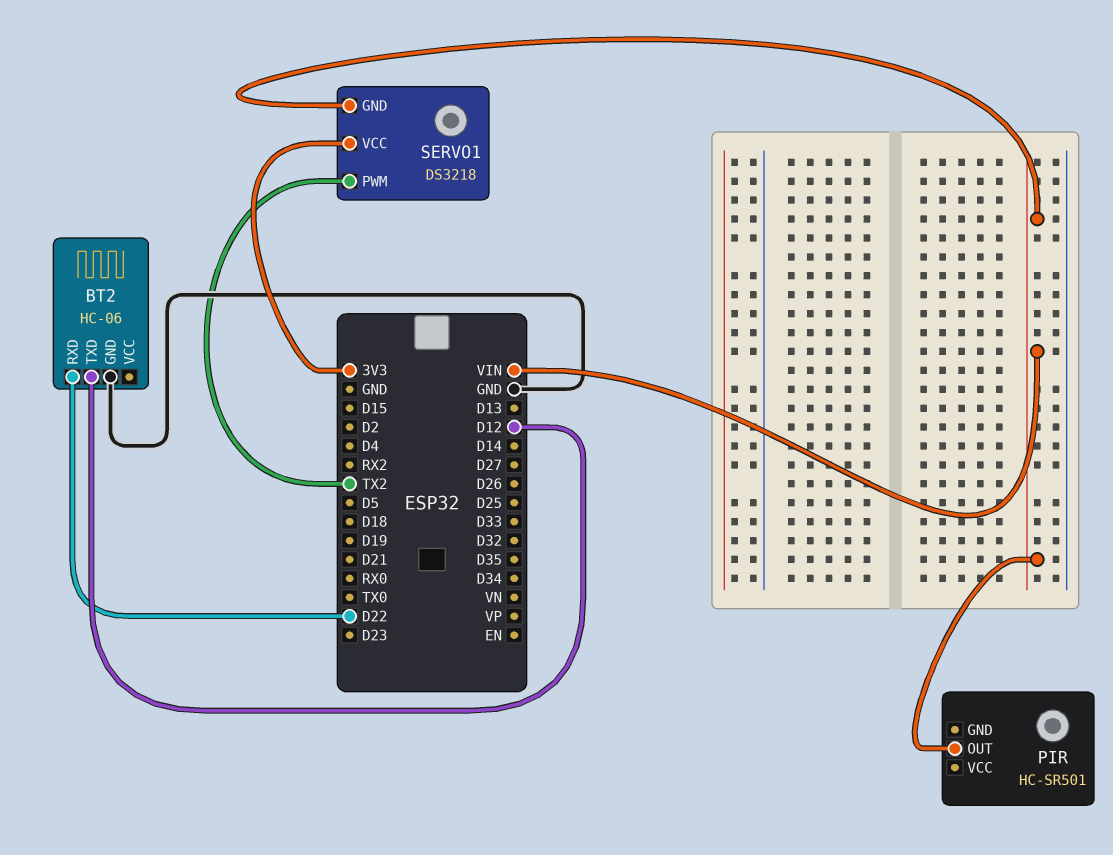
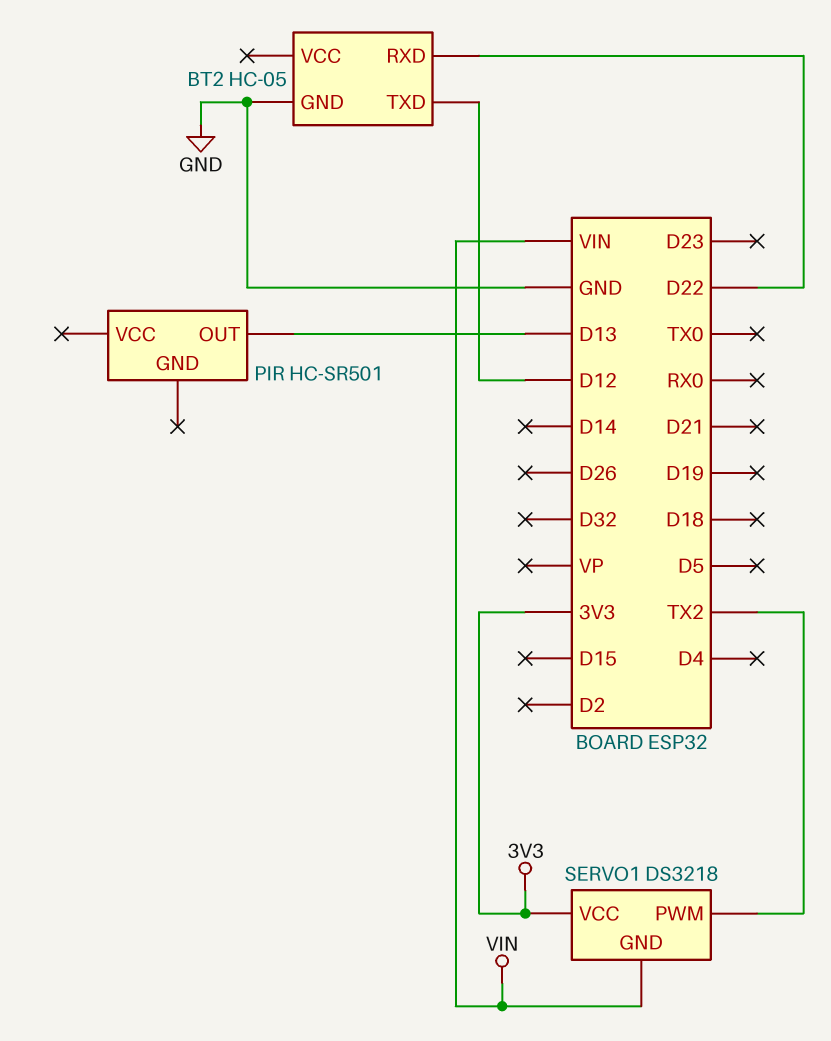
BT2: HC-06 -> HC-05
PIR pin OUT: VIN -> D13

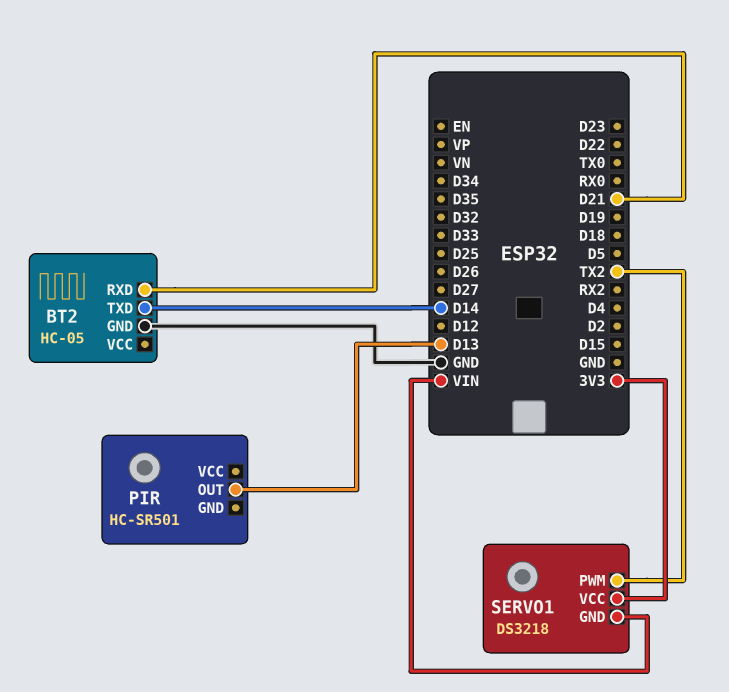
BT2 pin RXD: D22 -> D21
BT2 pin TXD: D12 -> D14

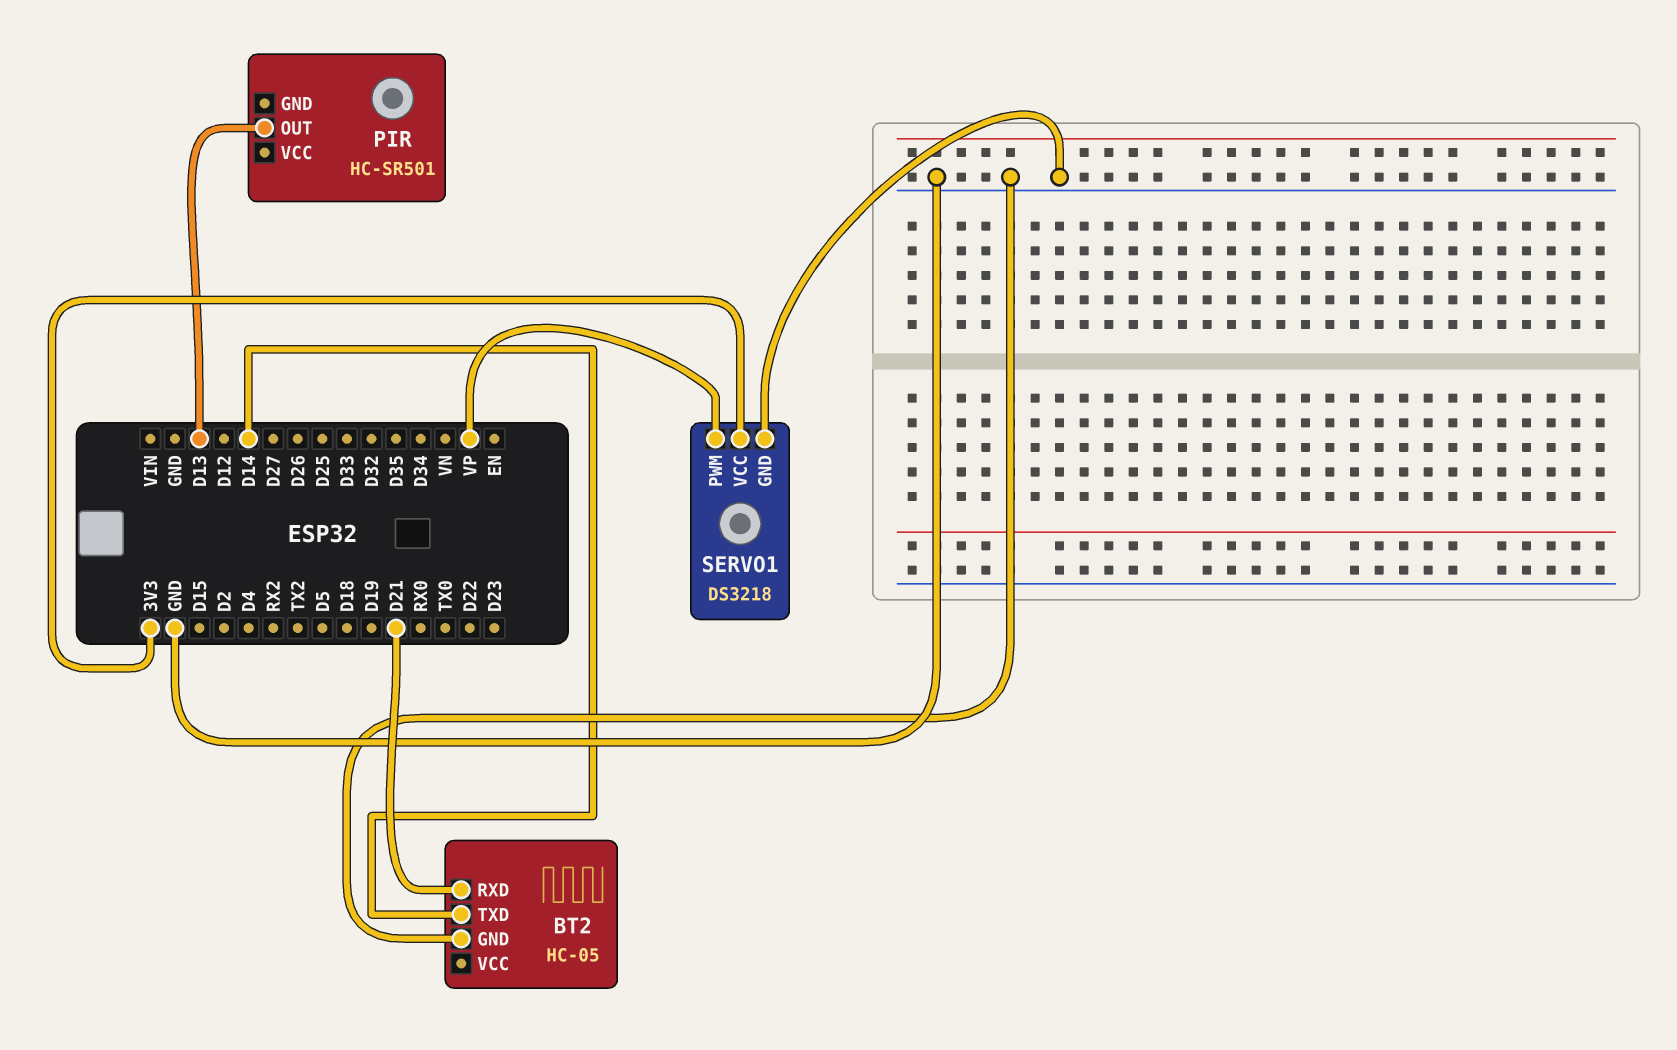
SERVO1 pin GND: VIN -> GND
SERVO1 pin PWM: TX2 -> VP

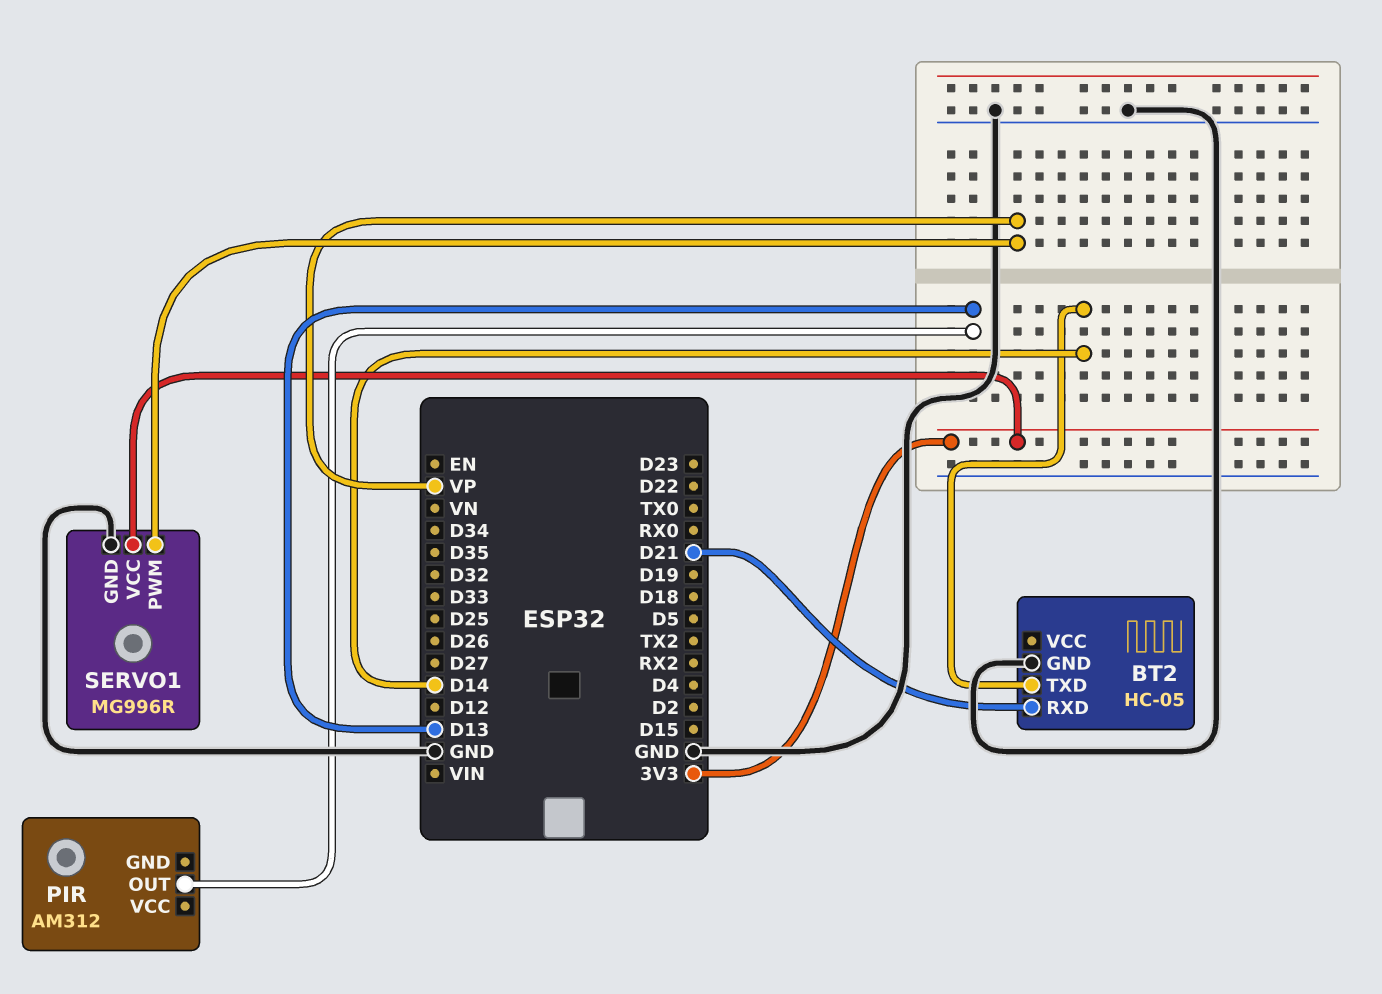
PIR: HC-SR501 -> AM312
SERVO1: DS3218 -> MG996R

